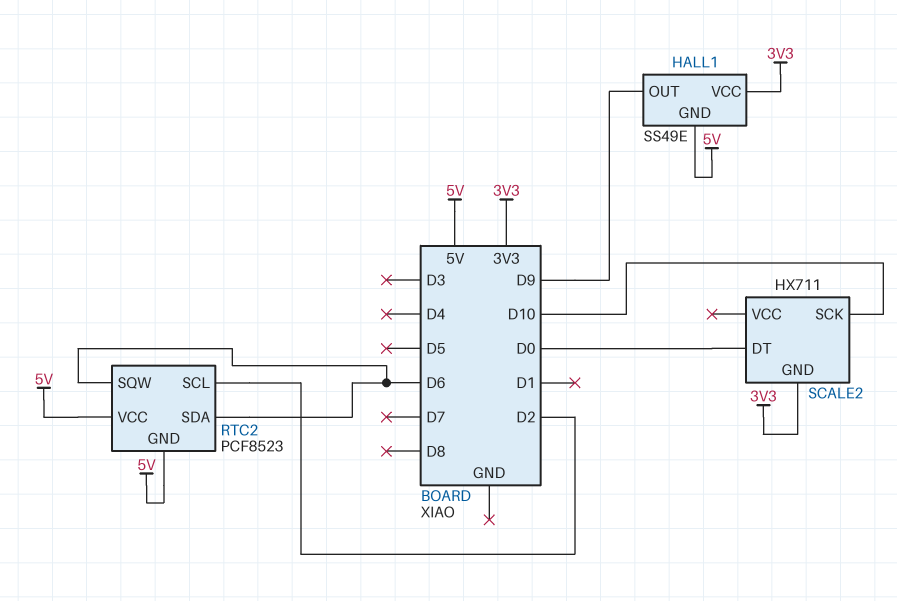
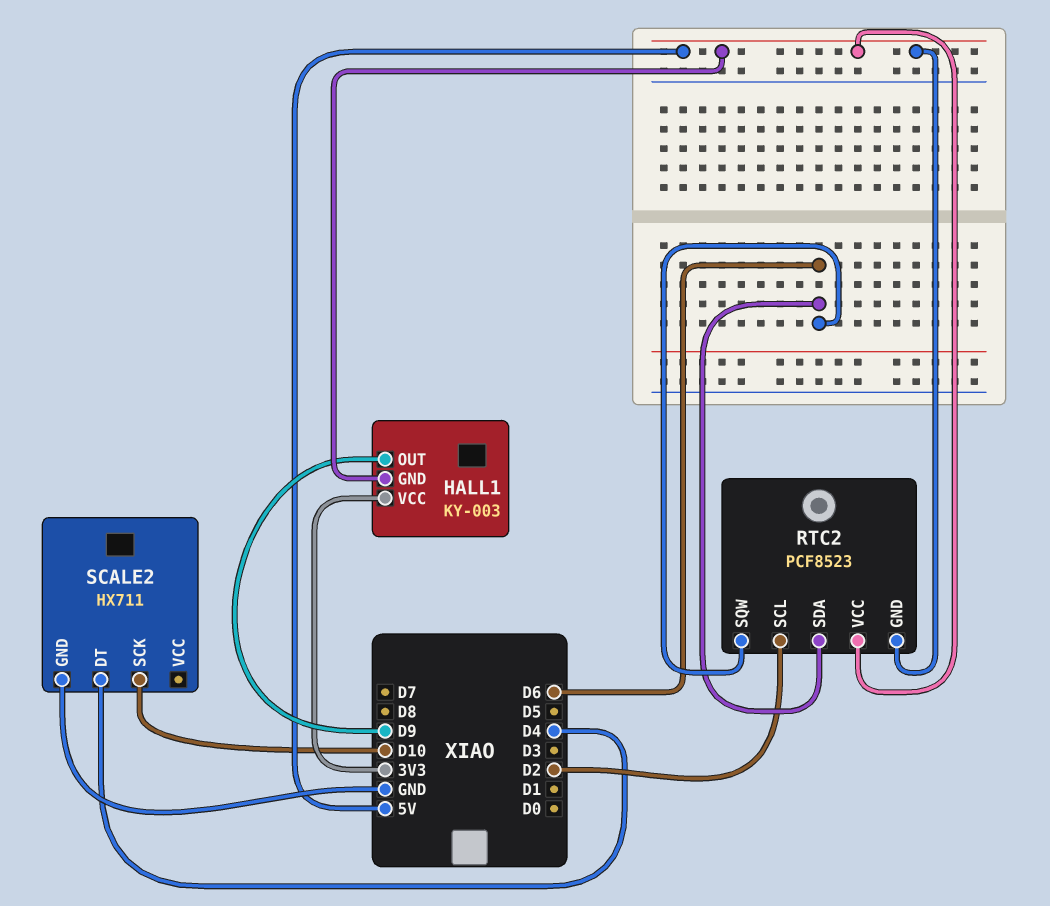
HALL1: SS49E -> KY-003
SCALE2 pin DT: D0 -> D4
SCALE2 pin GND: 3V3 -> GND

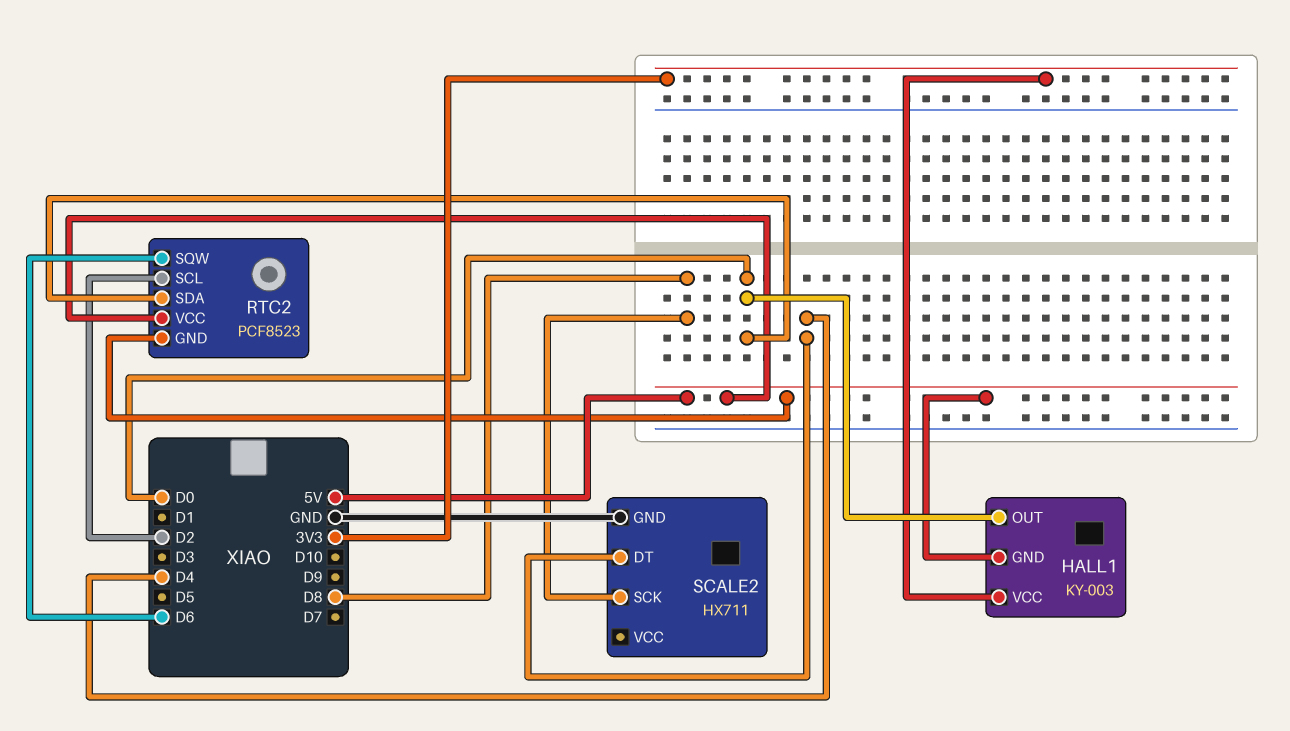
HALL1 pin OUT: D9 -> D0
RTC2 pin SDA: D6 -> D0
SCALE2 pin SCK: D10 -> D8

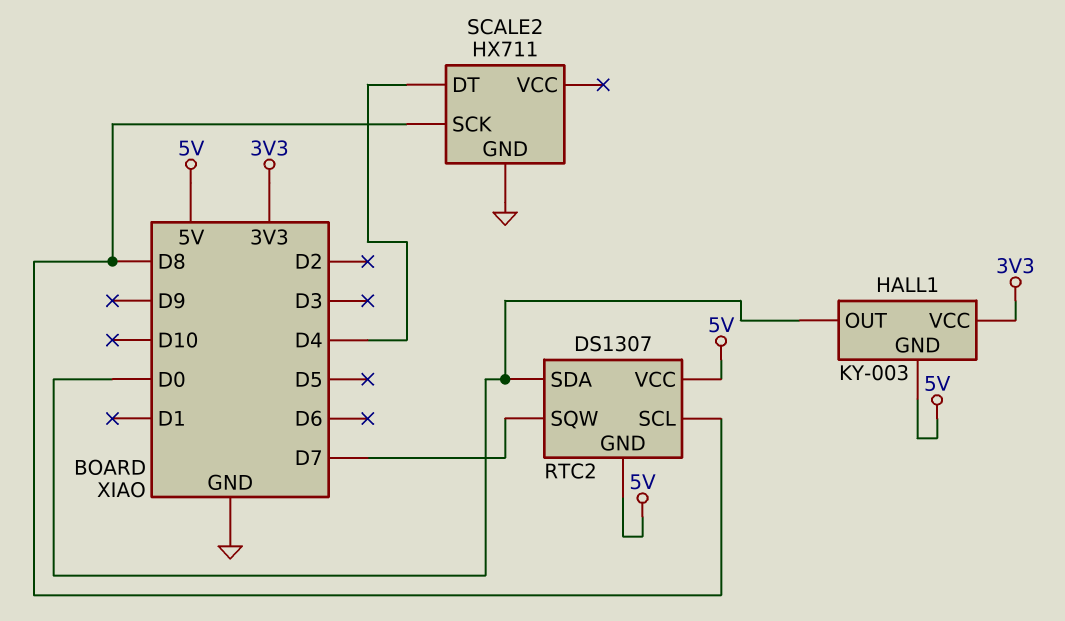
RTC2: PCF8523 -> DS1307
RTC2 pin SCL: D2 -> D8
RTC2 pin SQW: D6 -> D7

